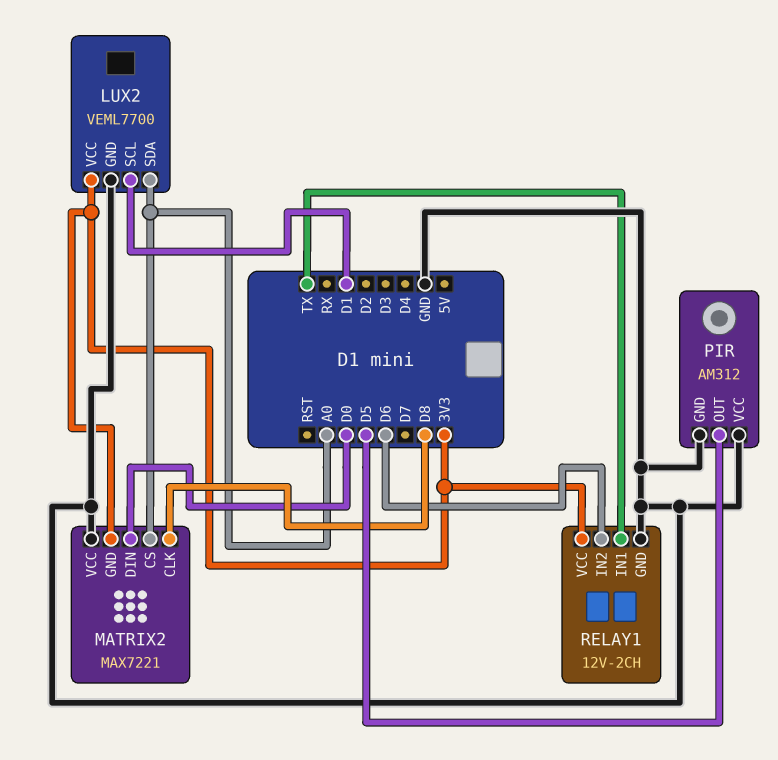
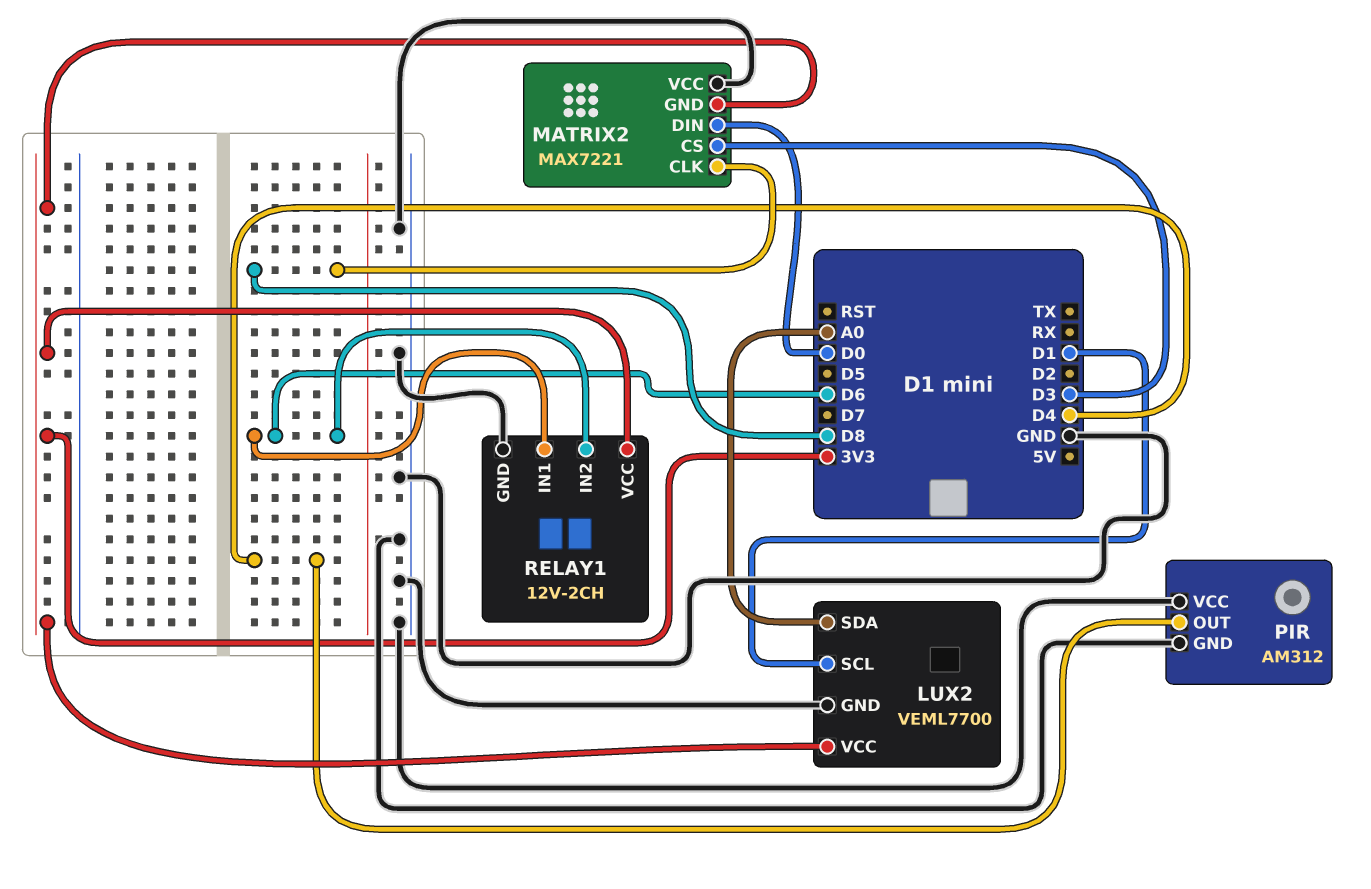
MATRIX2 pin CS: A0 -> D3
PIR pin OUT: D5 -> D4
RELAY1 pin IN1: TX -> D6

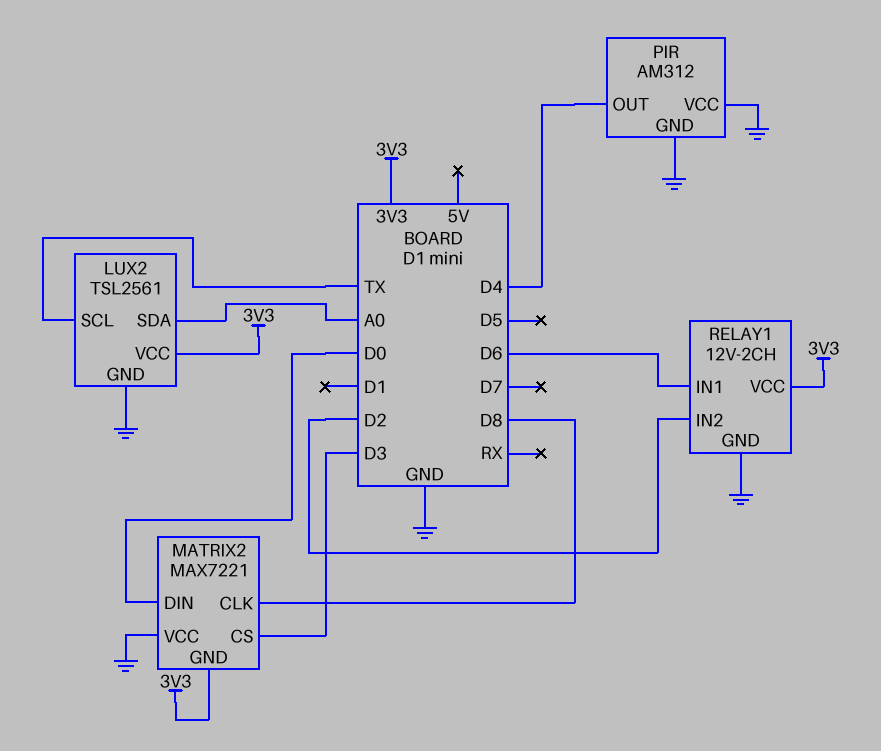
LUX2: VEML7700 -> TSL2561
LUX2 pin SCL: D1 -> TX
RELAY1 pin IN2: D6 -> D2

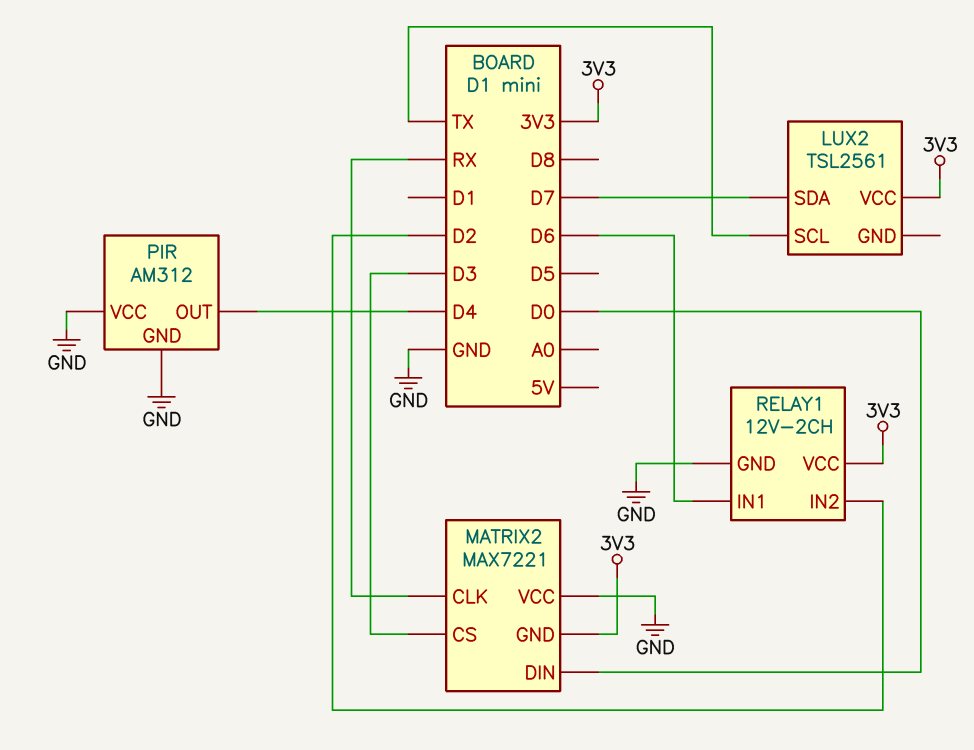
LUX2 pin GND: GND -> none
LUX2 pin SDA: A0 -> D7
MATRIX2 pin CLK: D8 -> RX

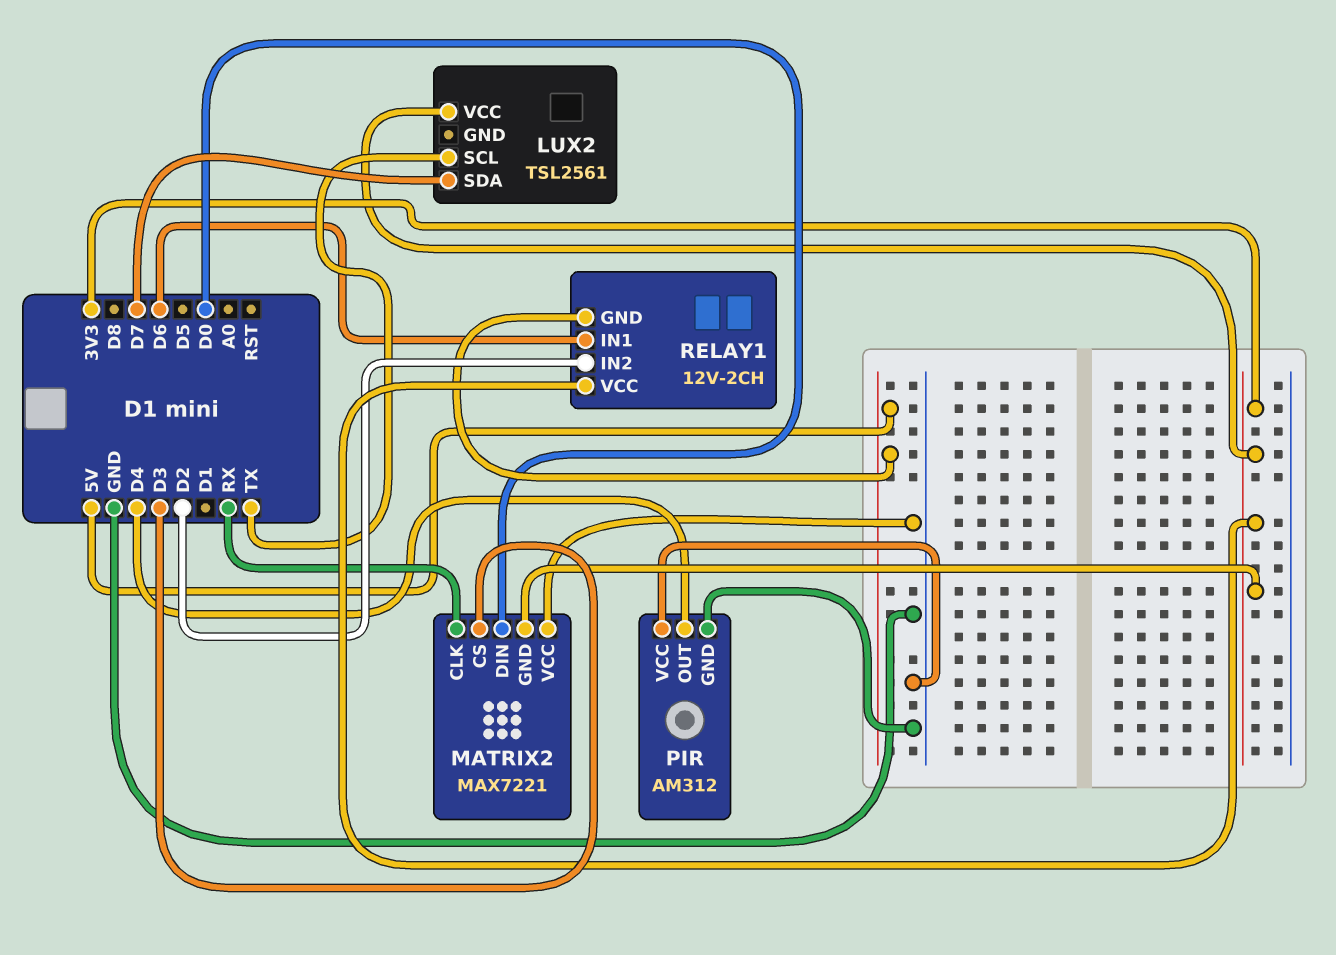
RELAY1 pin GND: GND -> 5V

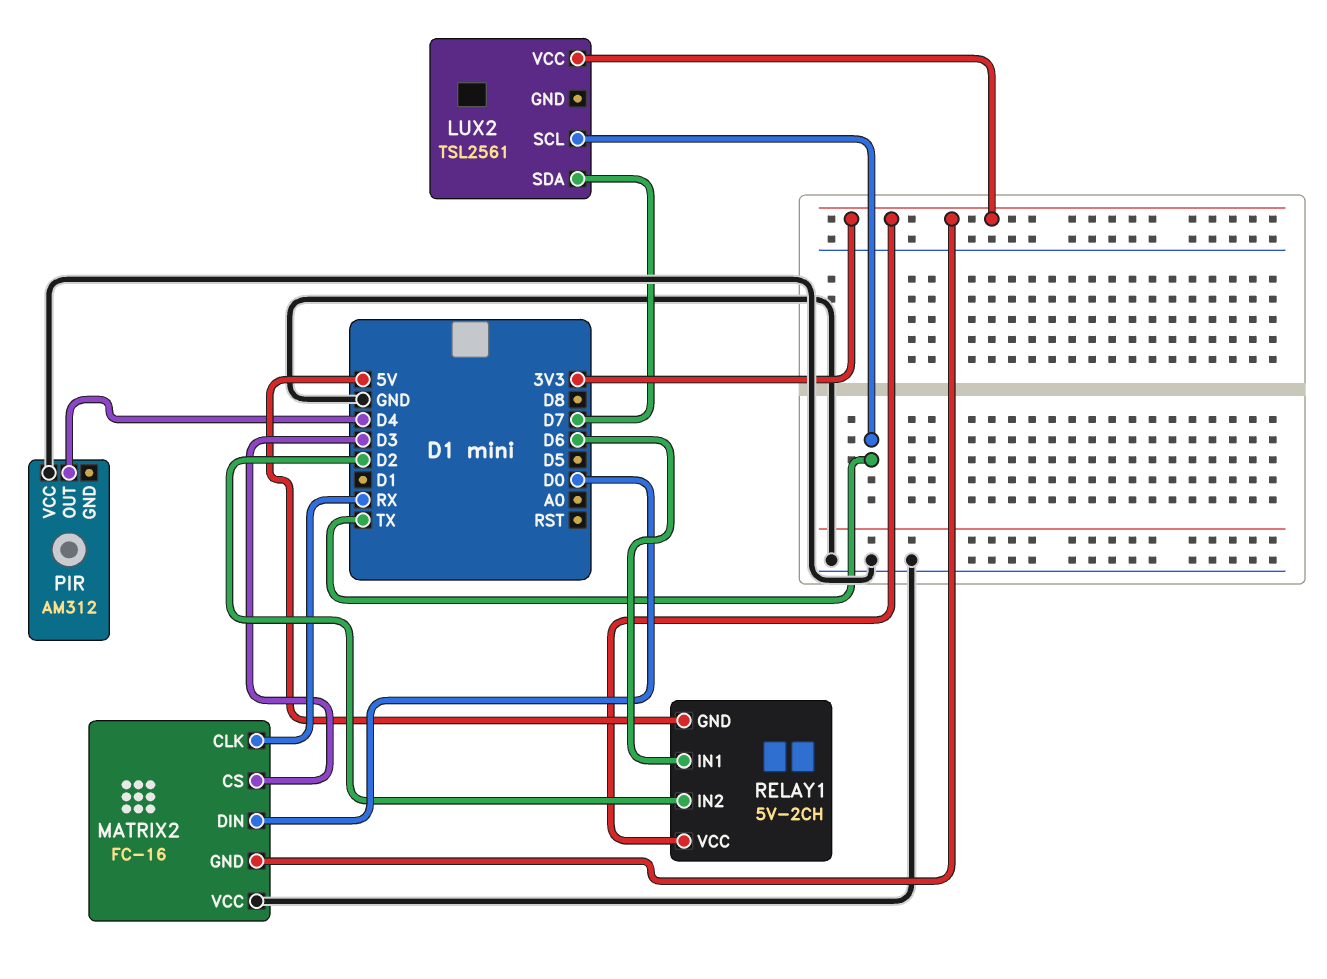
MATRIX2: MAX7221 -> FC-16
PIR pin GND: GND -> none
RELAY1: 12V-2CH -> 5V-2CH

